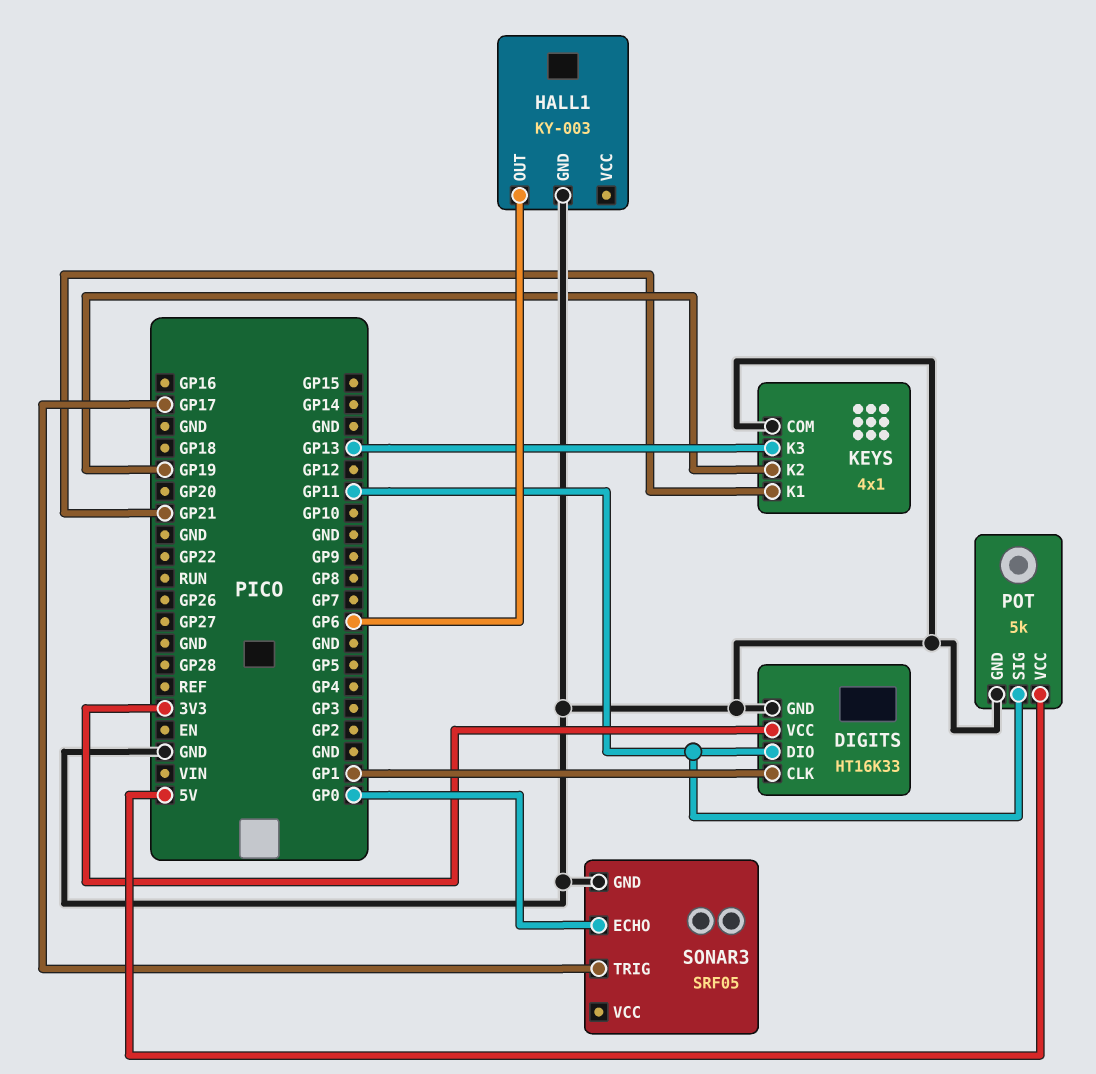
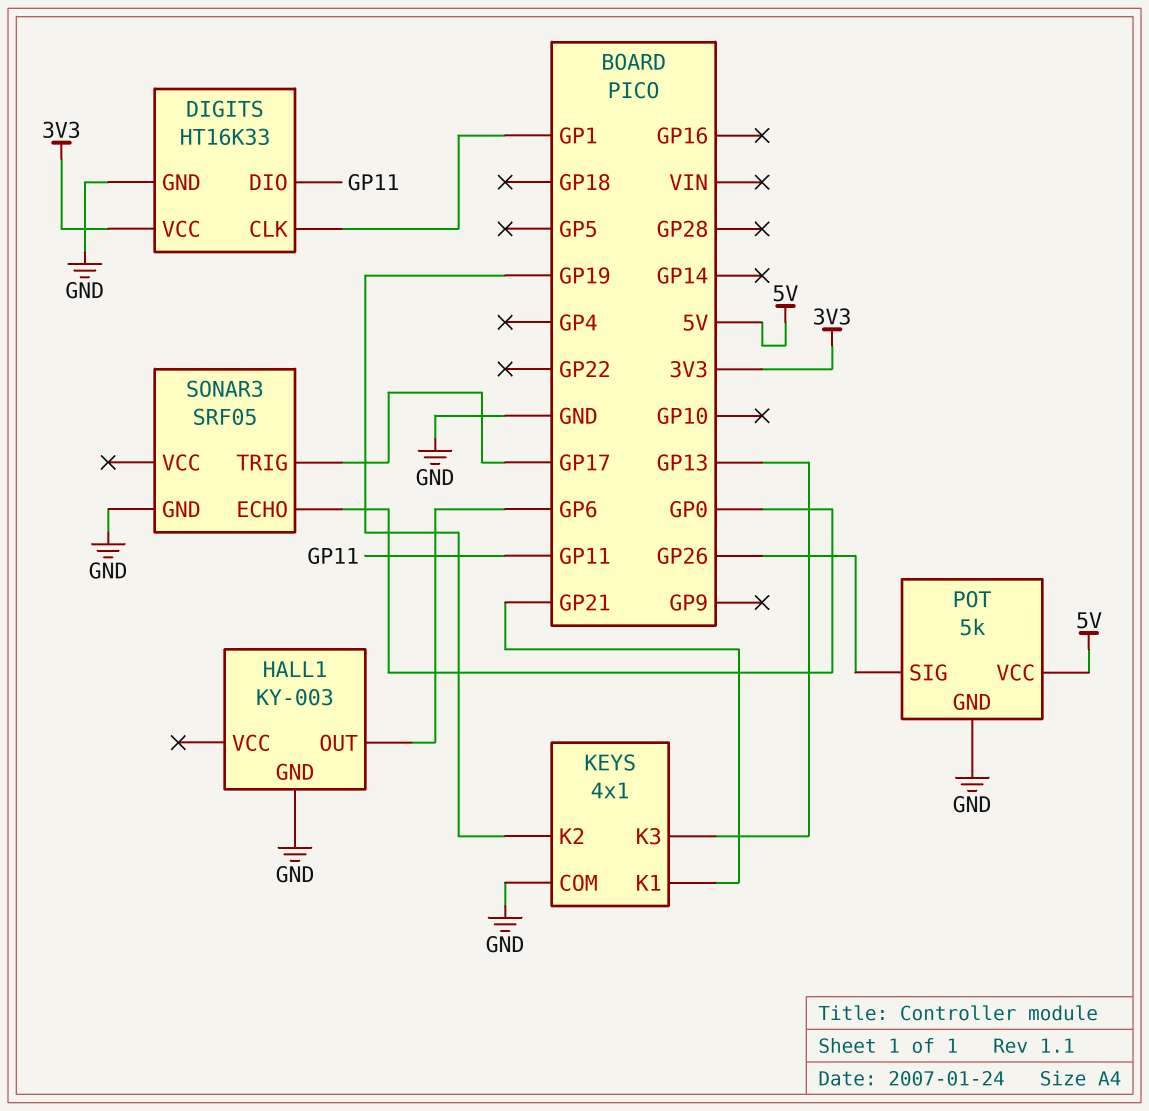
POT pin SIG: GP11 -> GP26

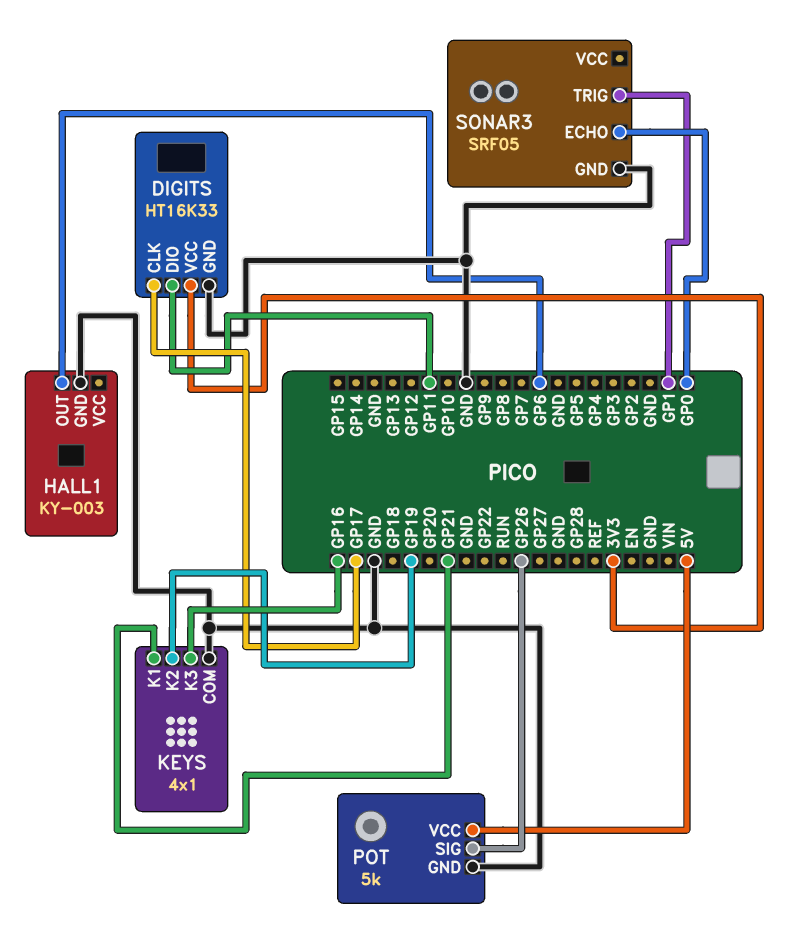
DIGITS pin CLK: GP1 -> GP17
KEYS pin K3: GP13 -> GP16
SONAR3 pin TRIG: GP17 -> GP1

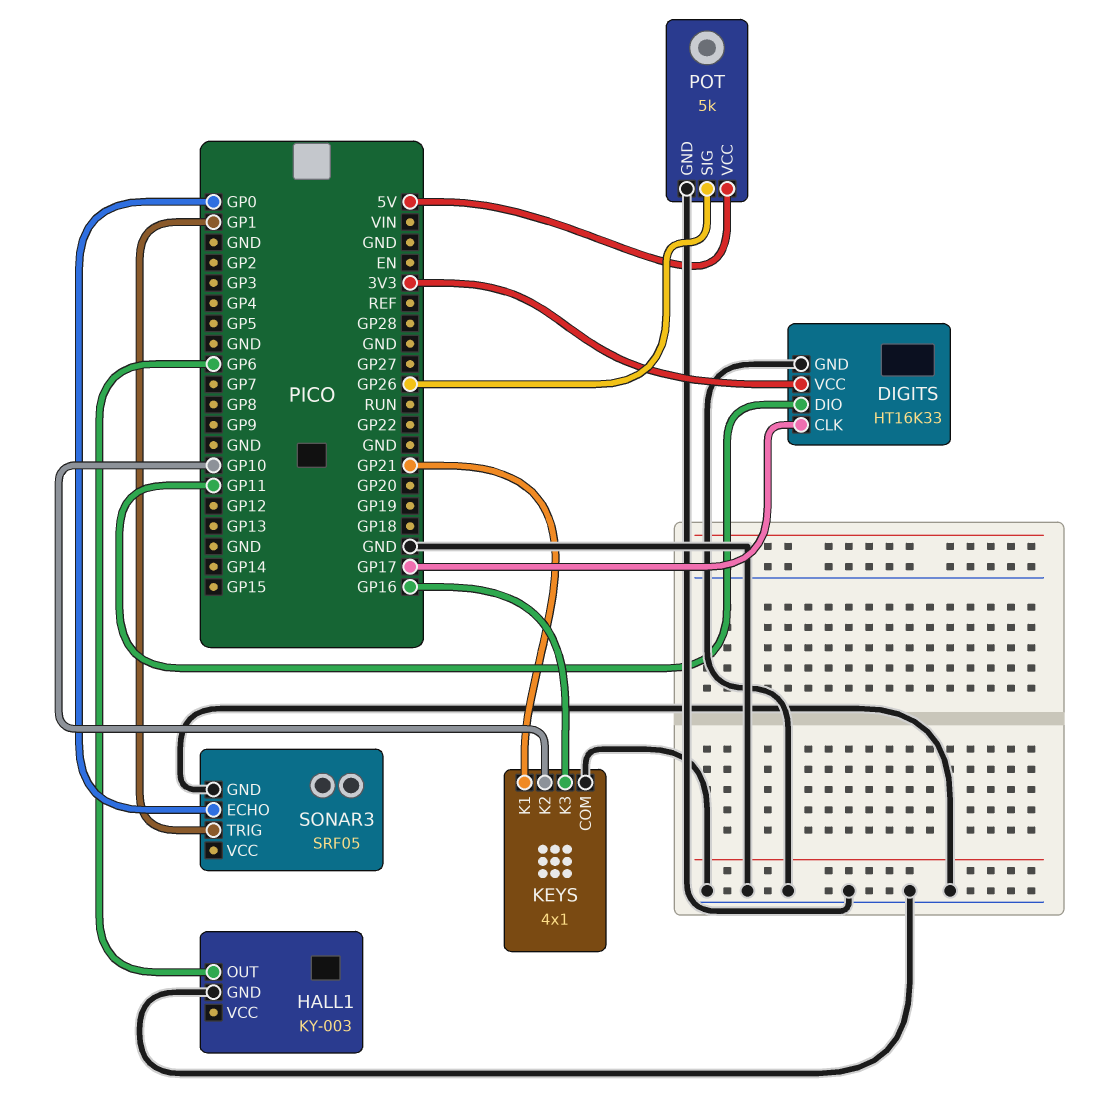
KEYS pin K2: GP19 -> GP10

